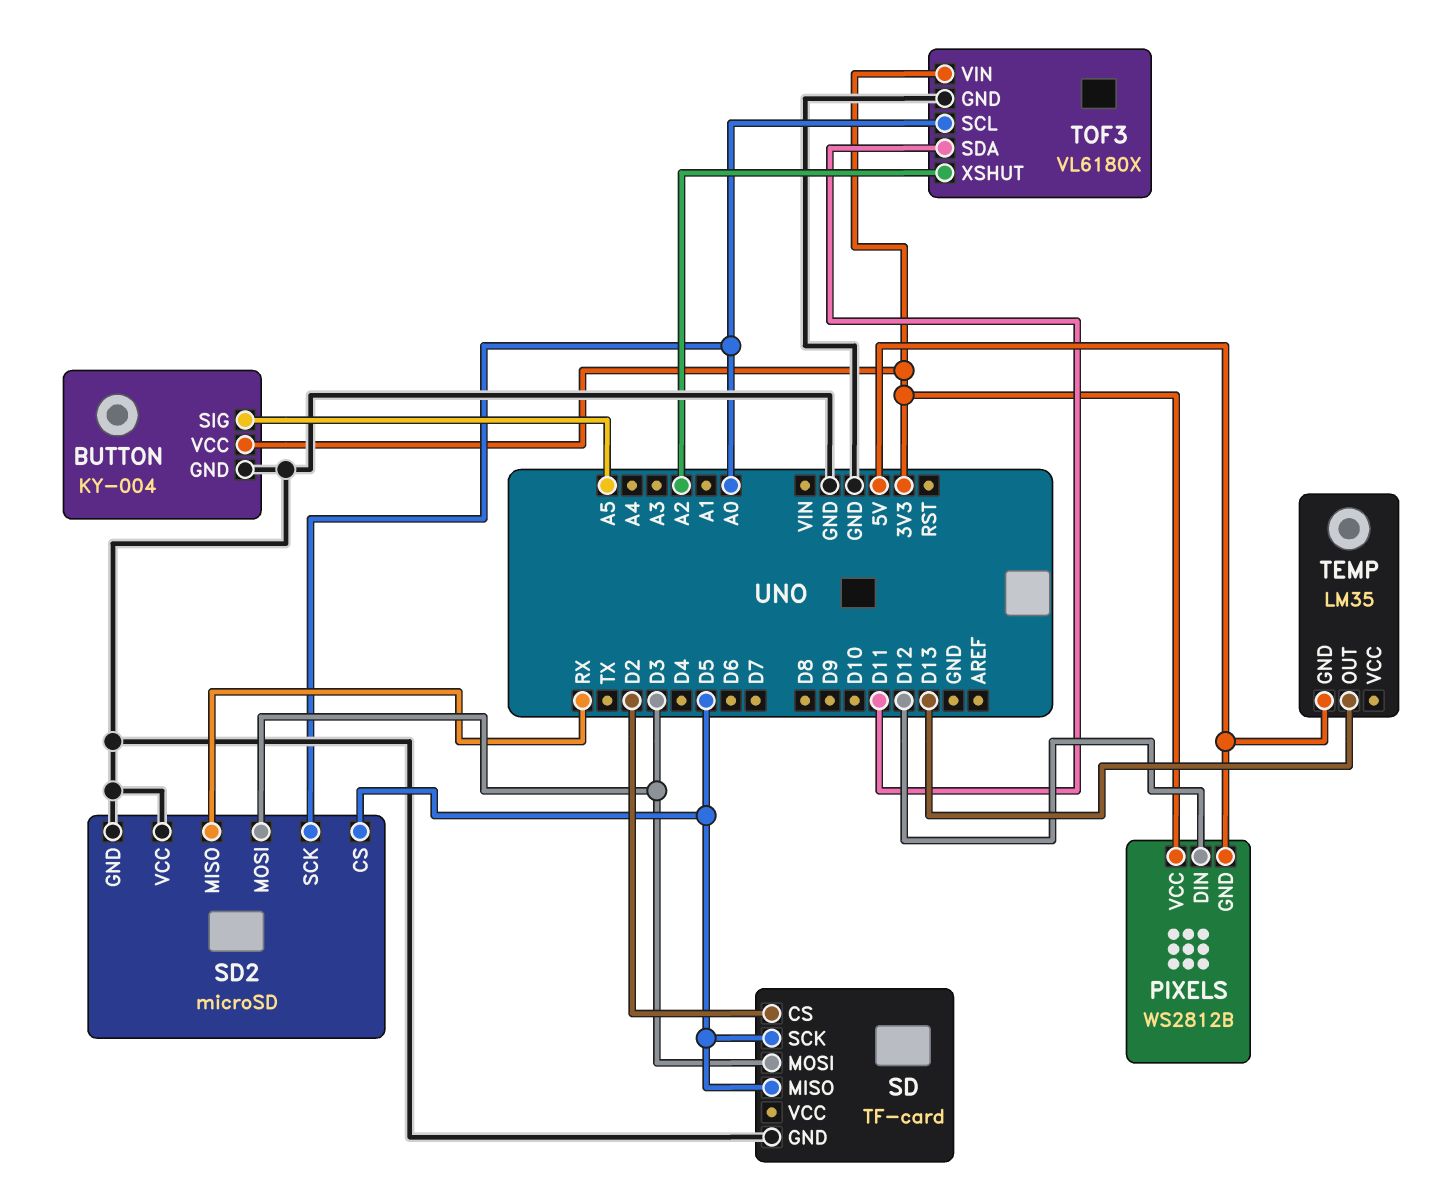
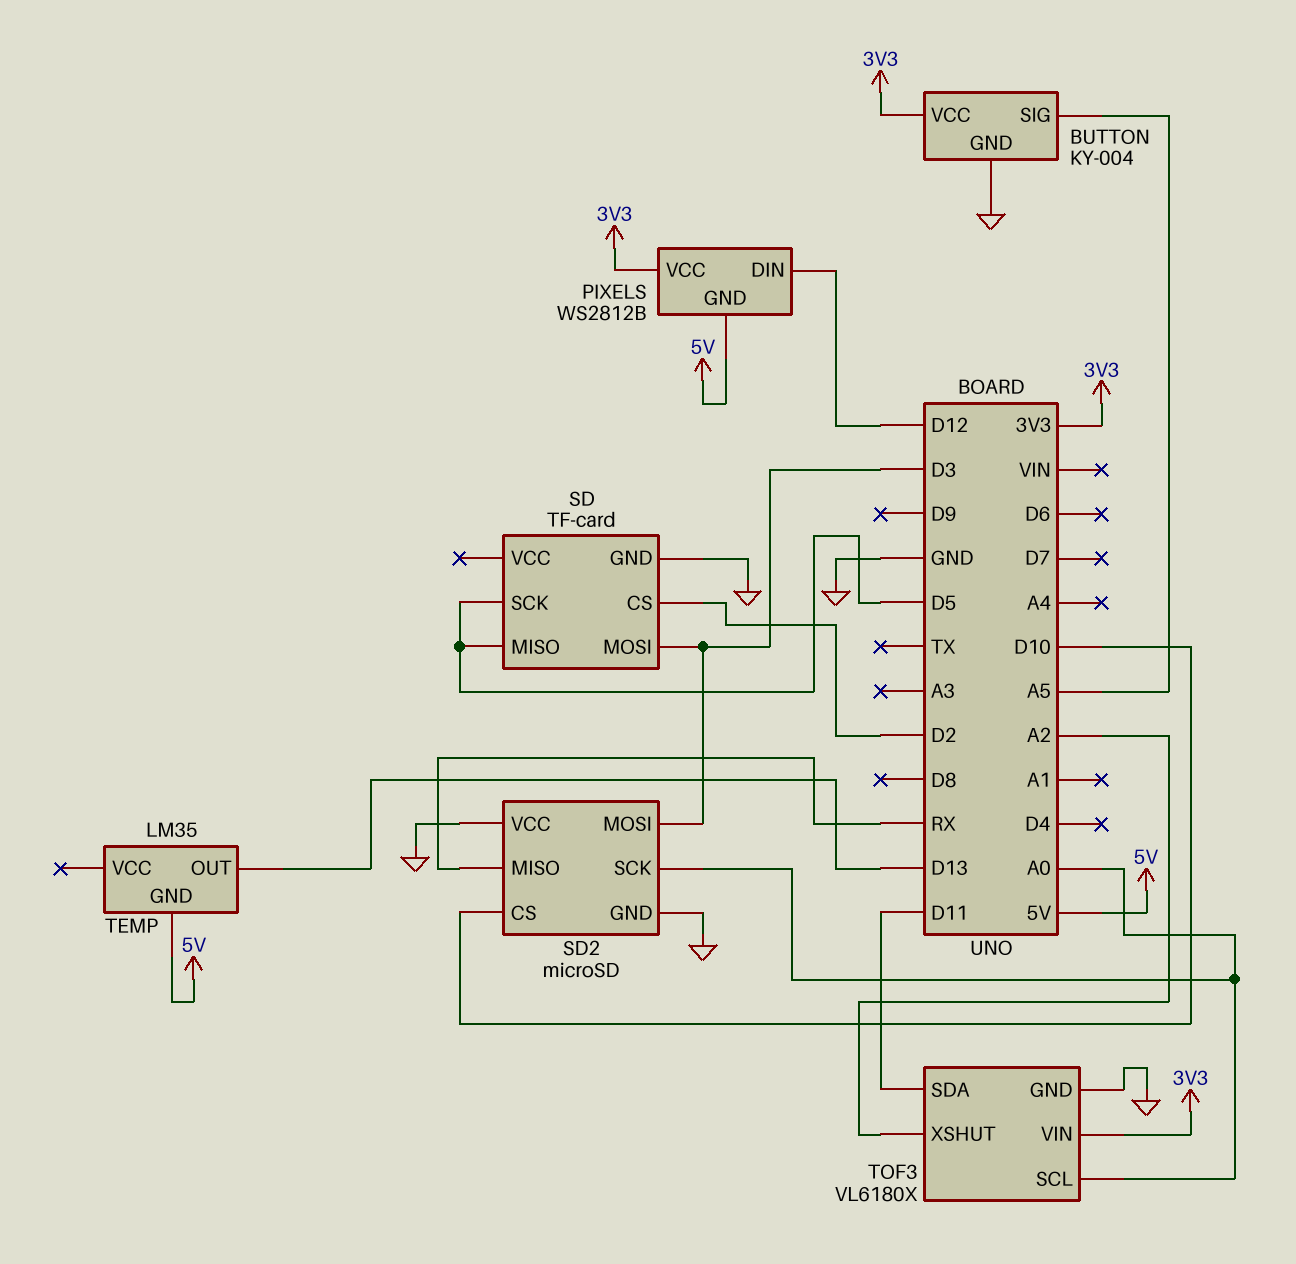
SD2 pin CS: D5 -> D10

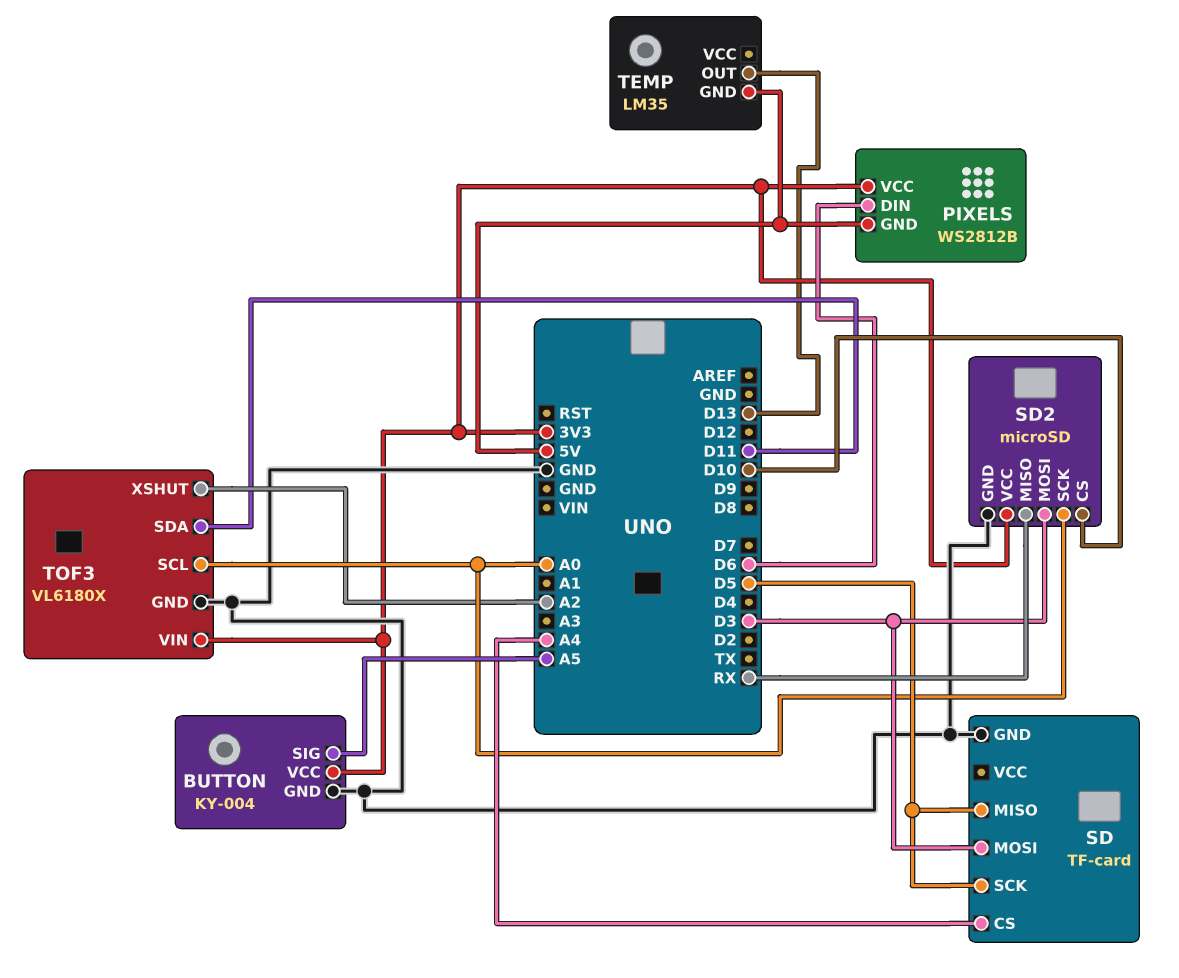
PIXELS pin DIN: D12 -> D6
SD pin CS: D2 -> A4
SD2 pin VCC: GND -> 3V3

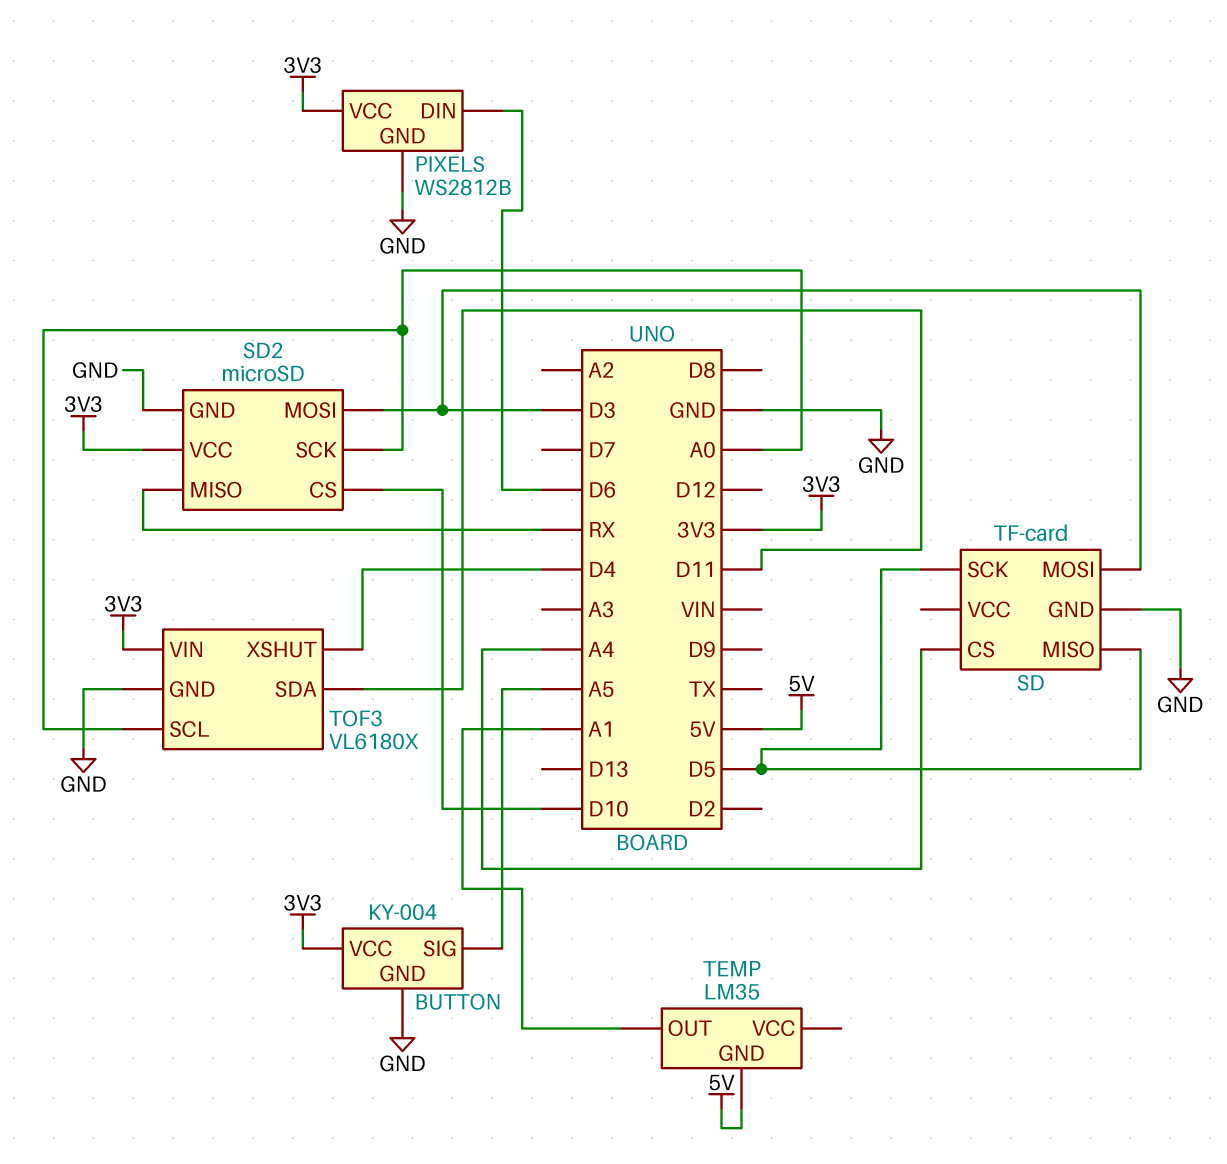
PIXELS pin GND: 5V -> GND
TEMP pin OUT: D13 -> A1
TOF3 pin XSHUT: A2 -> D4

